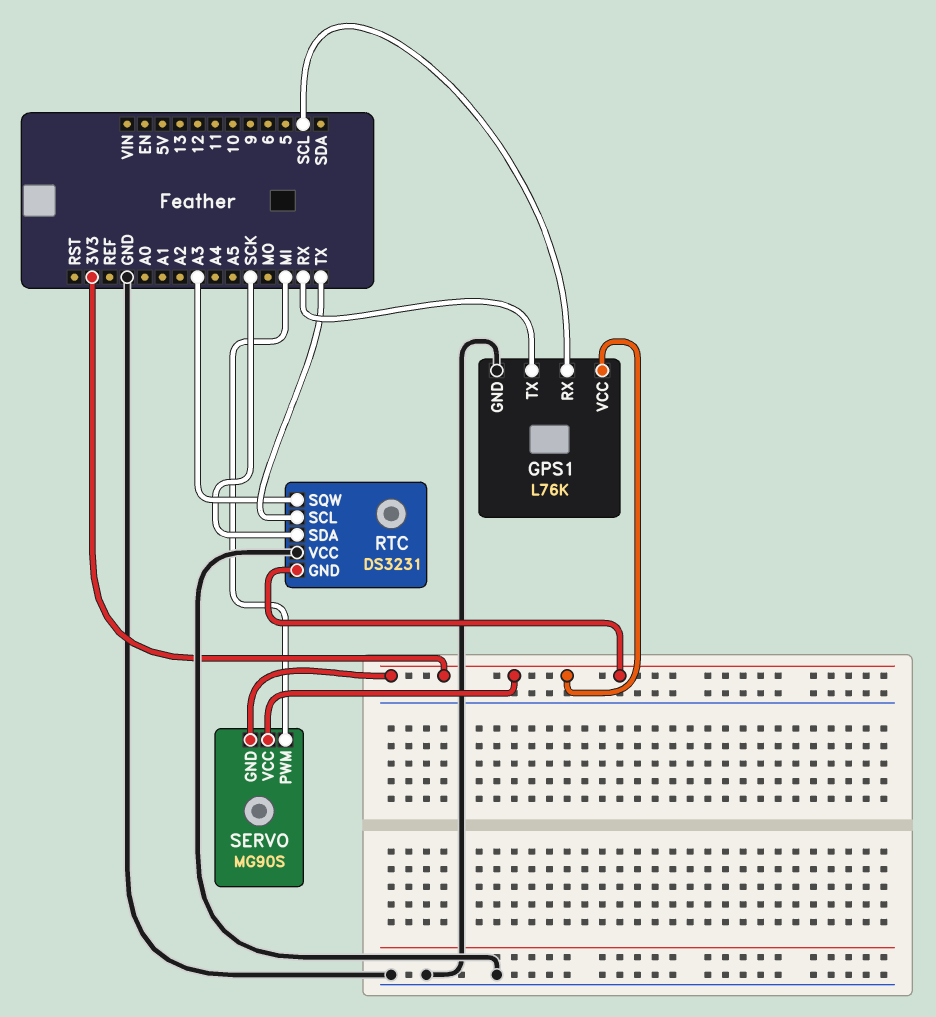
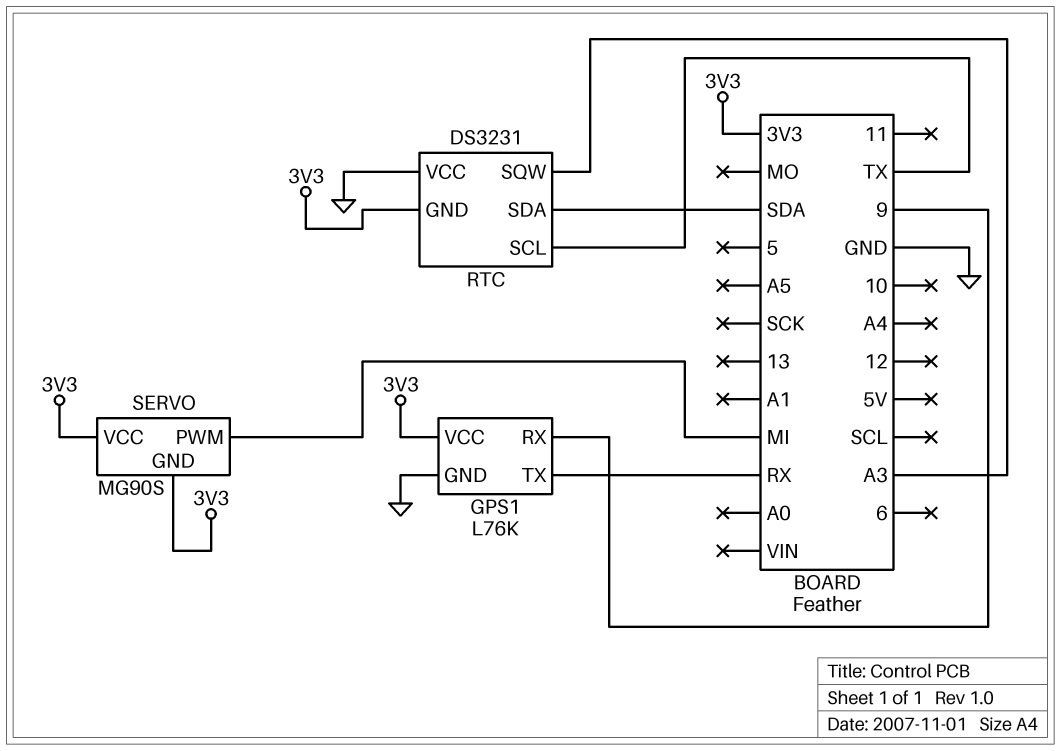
GPS1 pin RX: SCL -> 9
RTC pin SDA: SCK -> SDA

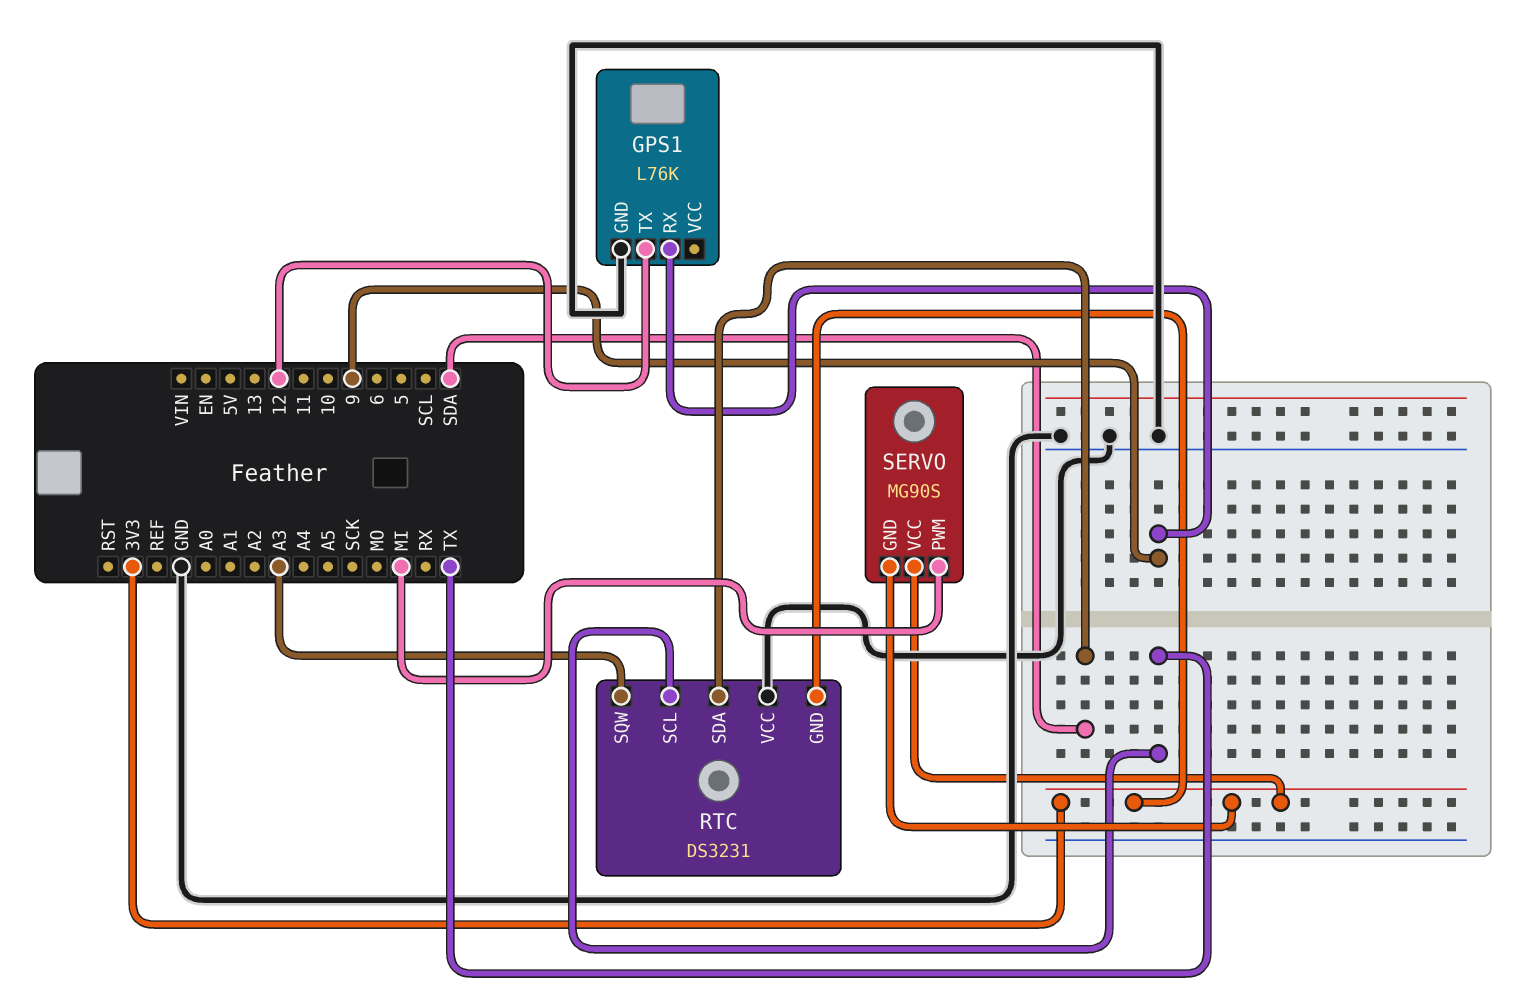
GPS1 pin TX: RX -> 12
GPS1 pin VCC: 3V3 -> none

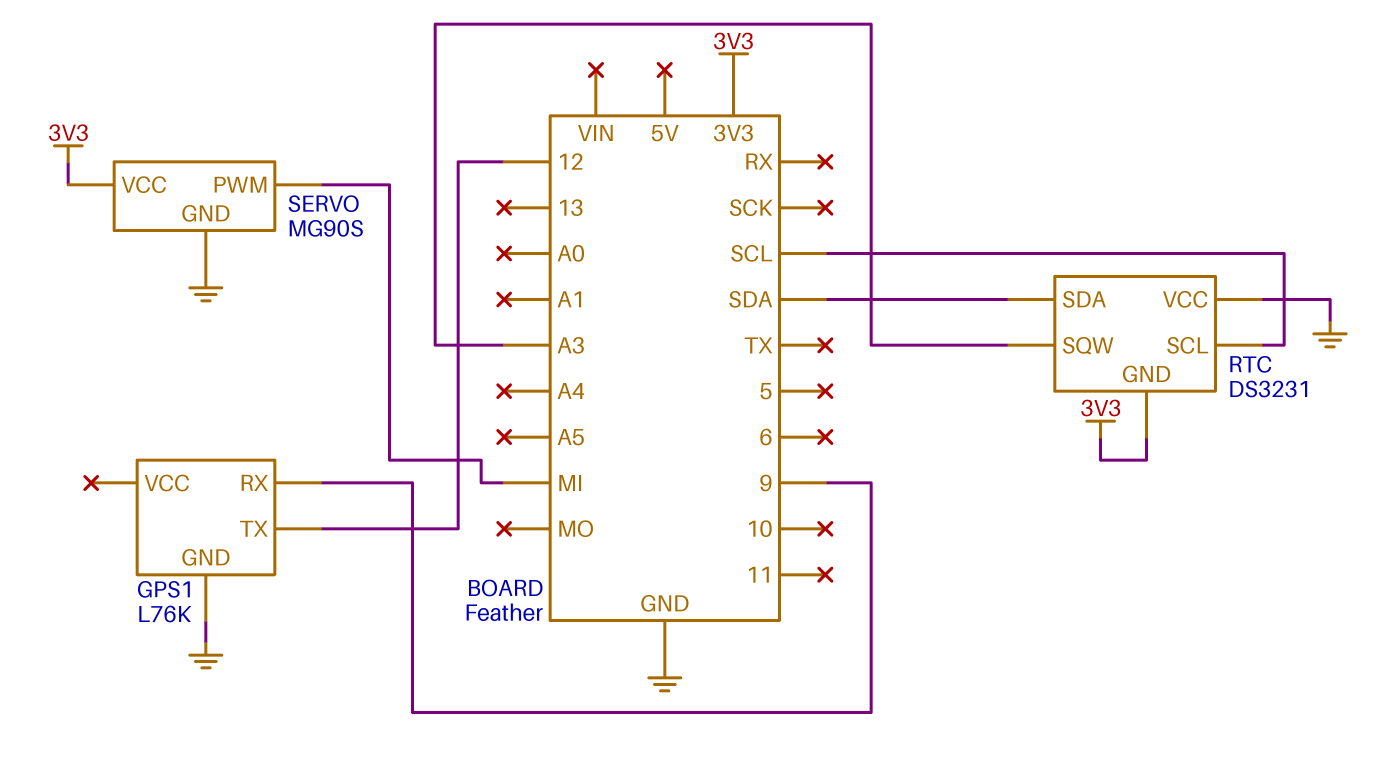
RTC pin SCL: TX -> SCL
SERVO pin GND: 3V3 -> GND

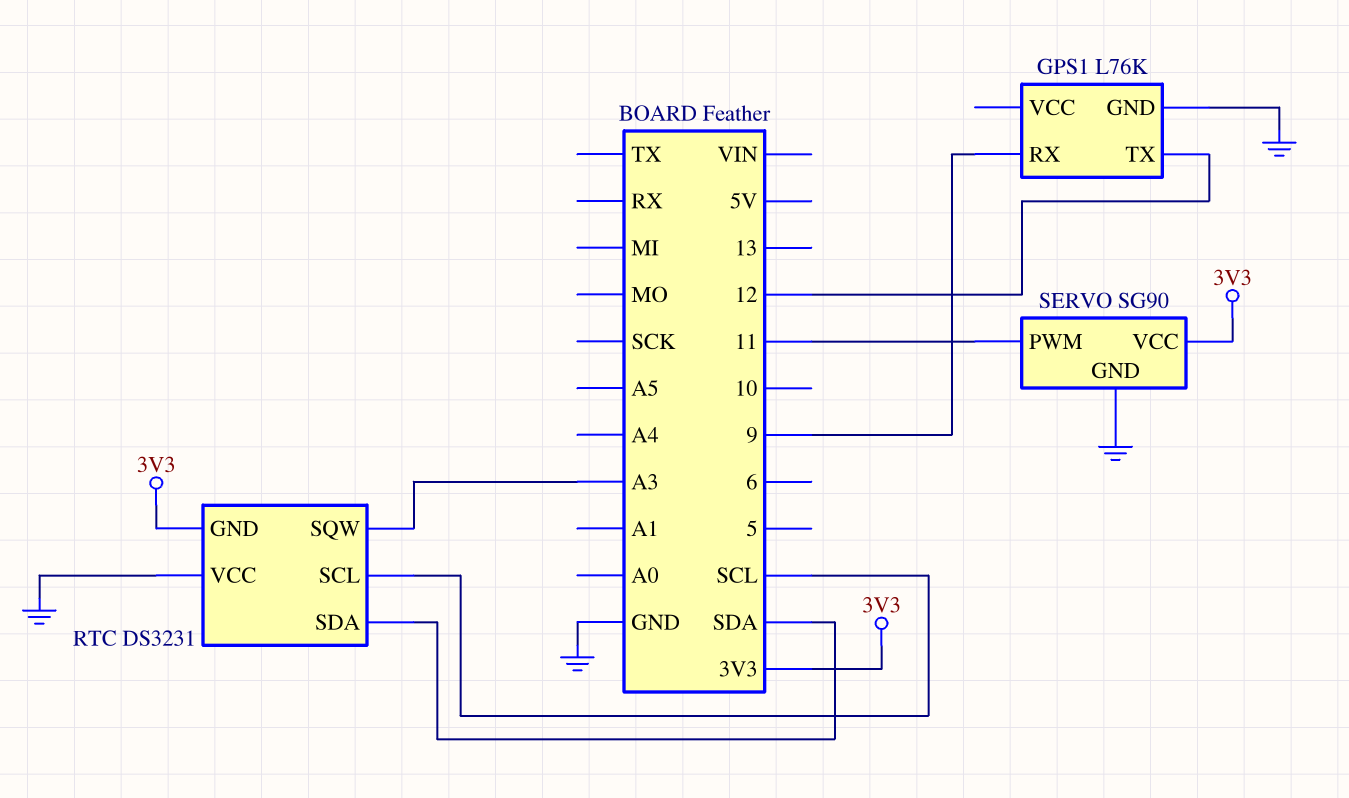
SERVO: MG90S -> SG90
SERVO pin PWM: MI -> 11

